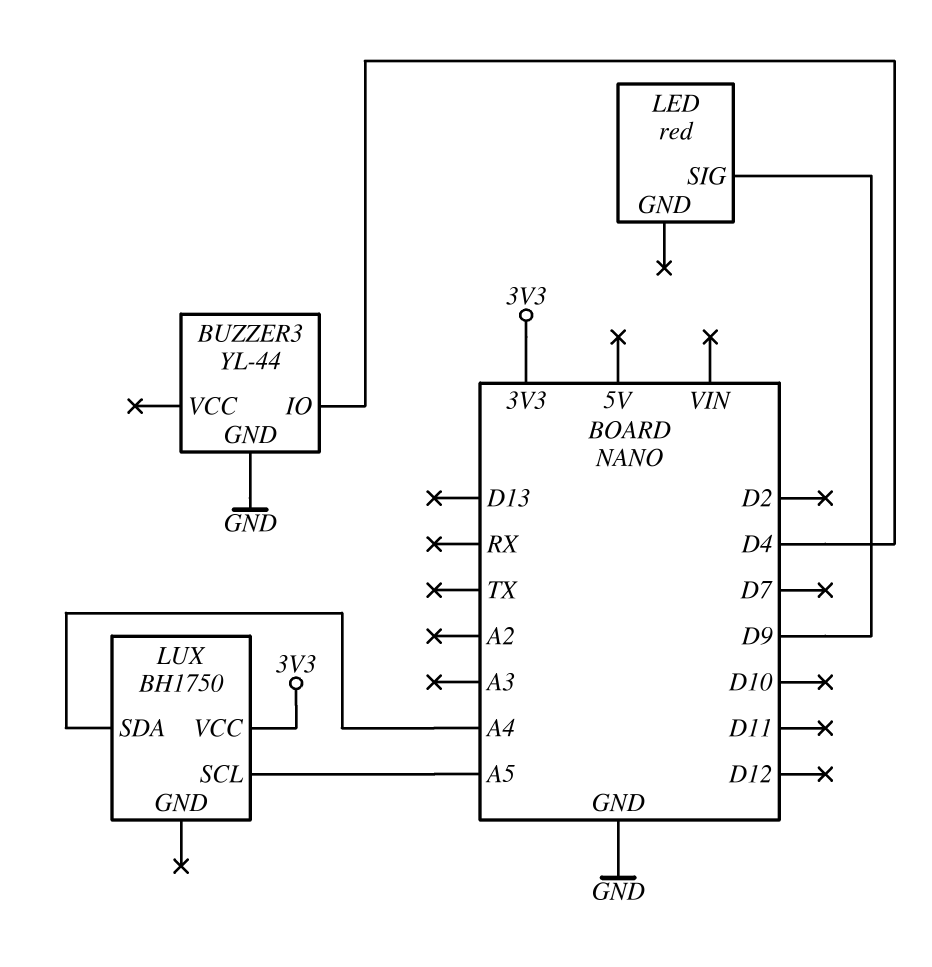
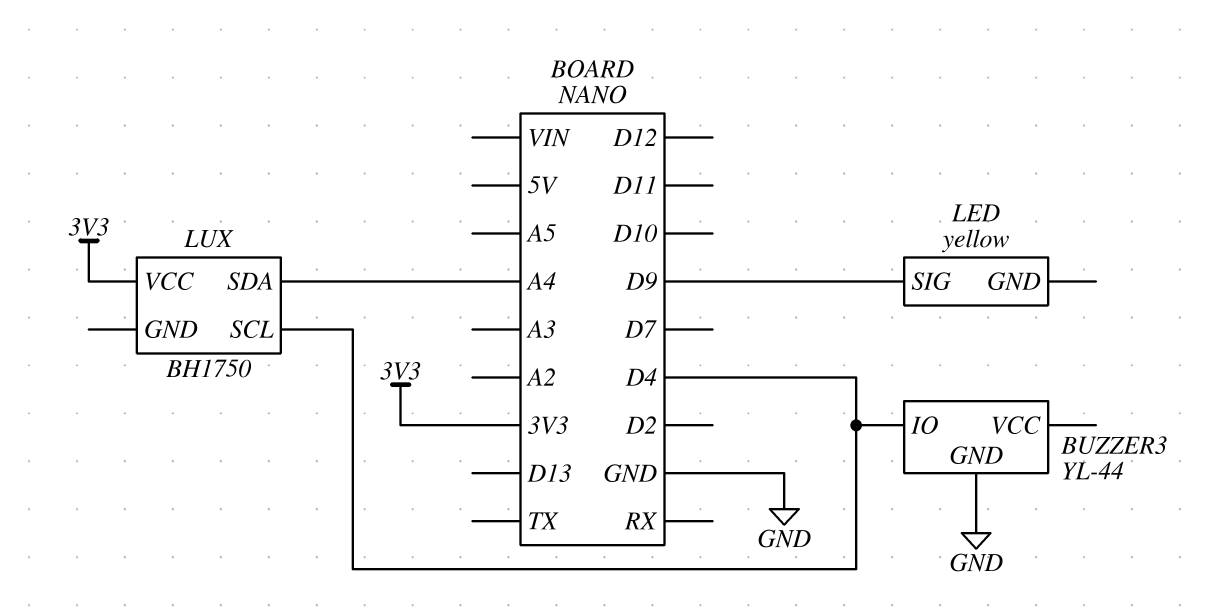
LED: red -> yellow
LUX pin SCL: A5 -> D4

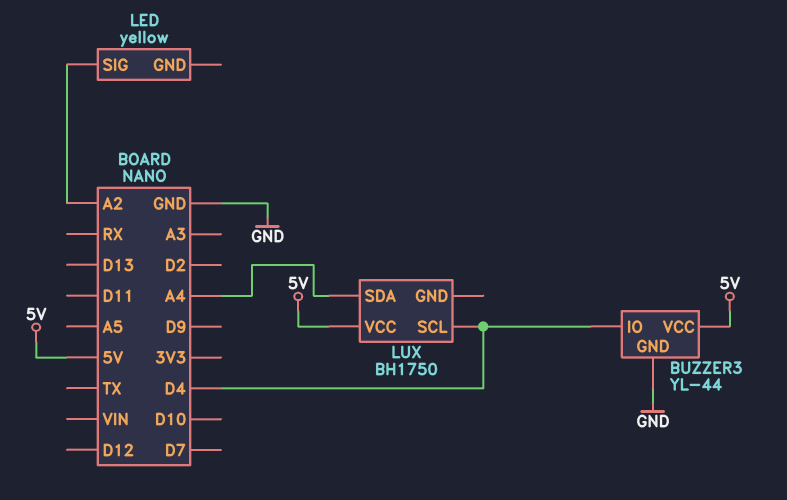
BUZZER3 pin VCC: none -> 5V
LED pin SIG: D9 -> A2
LUX pin VCC: 3V3 -> 5V

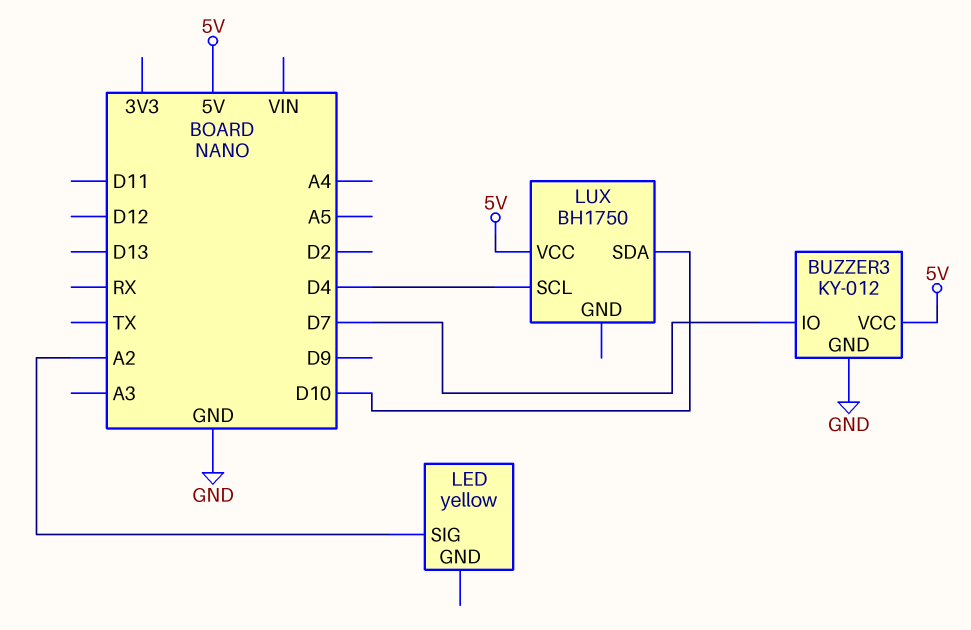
BUZZER3: YL-44 -> KY-012
BUZZER3 pin IO: D4 -> D7
LUX pin SDA: A4 -> D10

